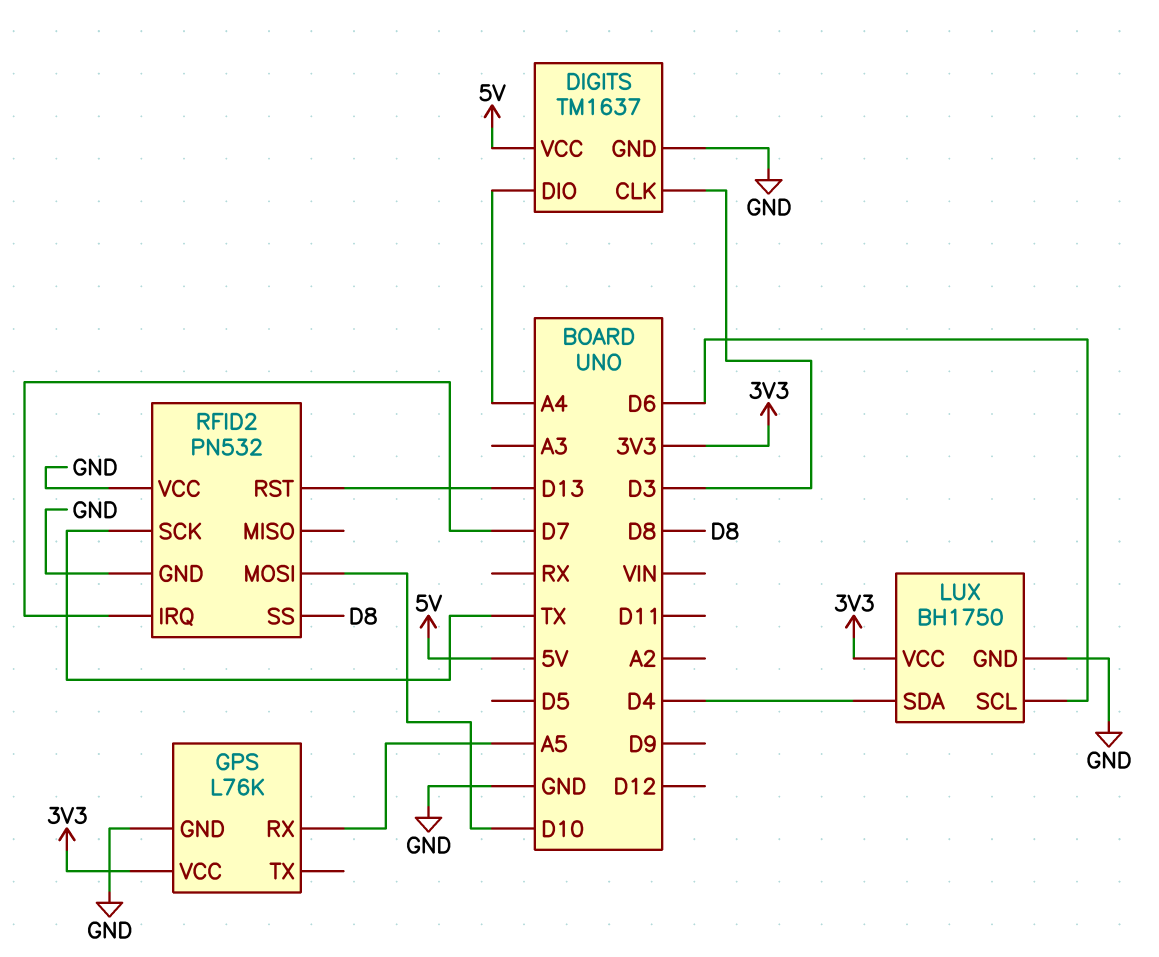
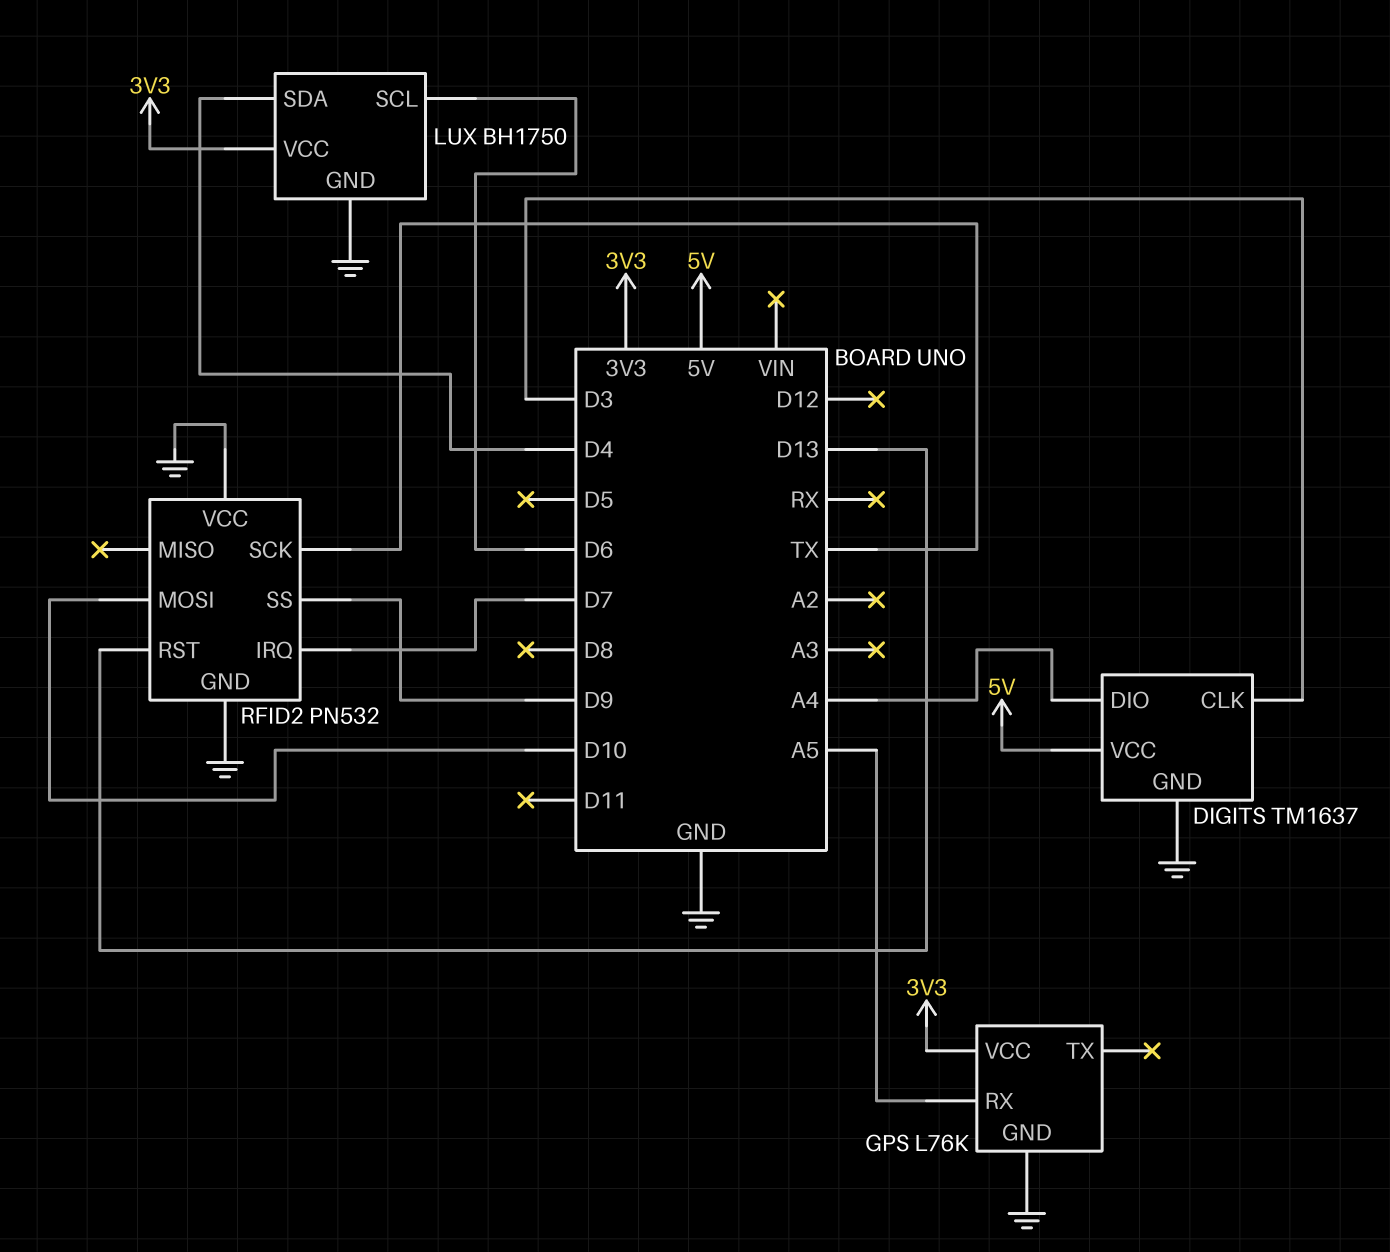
RFID2 pin SS: D8 -> D9

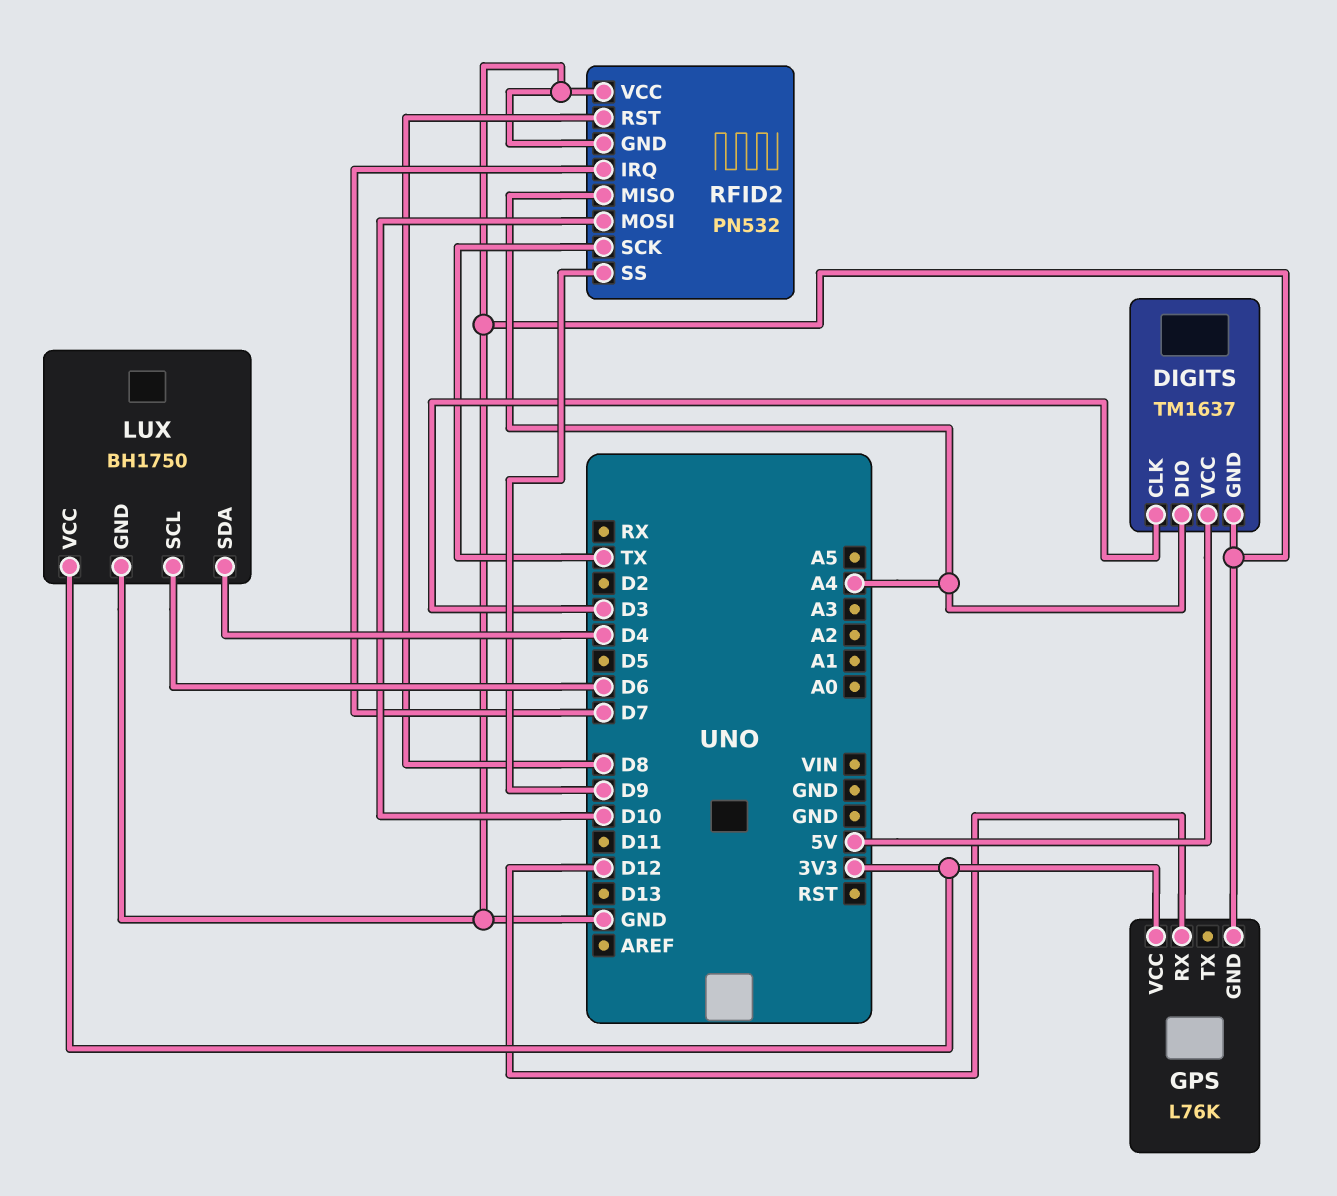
GPS pin RX: A5 -> D12
RFID2 pin MISO: none -> A4
RFID2 pin RST: D13 -> D8

